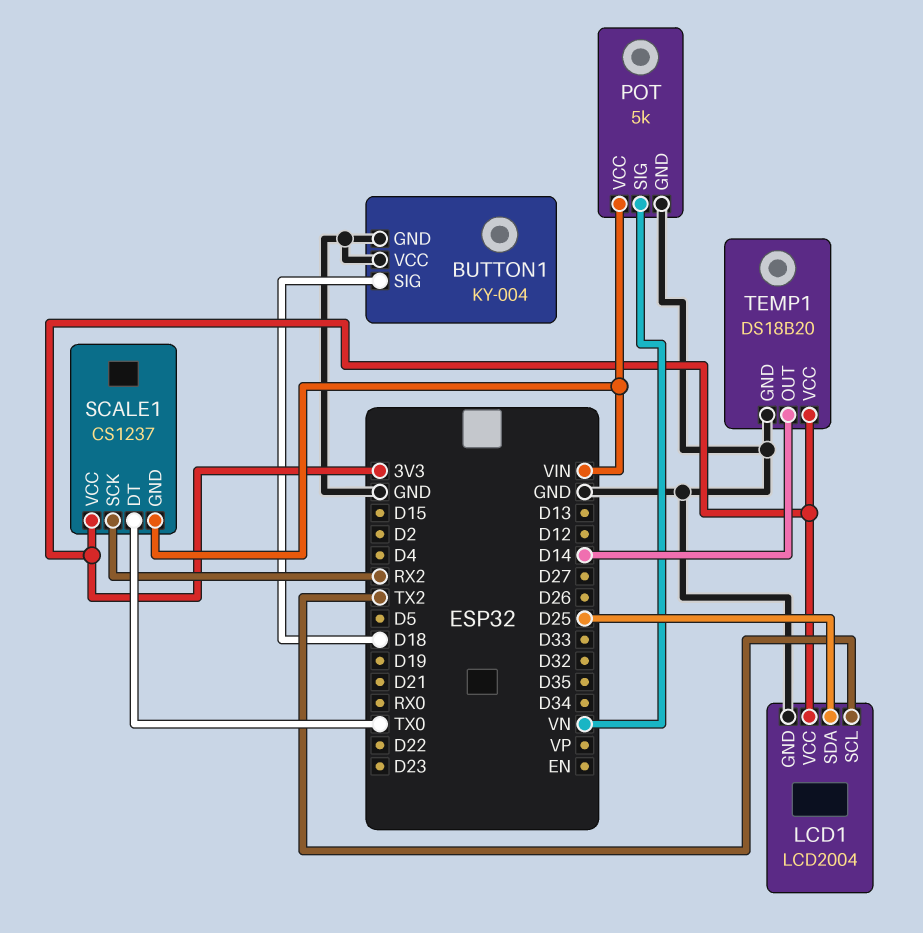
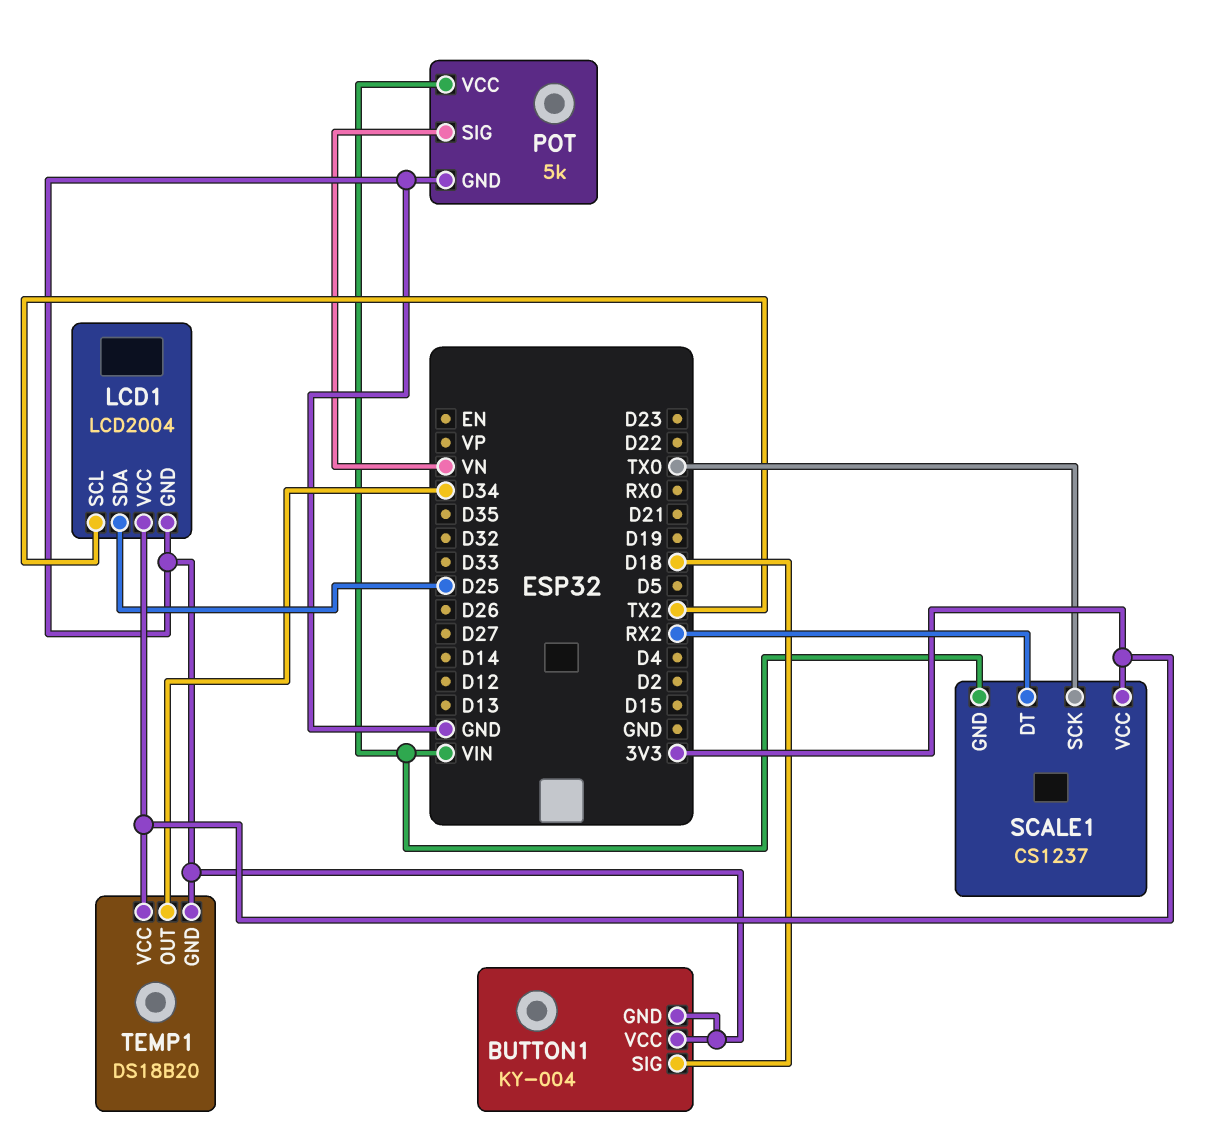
SCALE1 pin DT: TX0 -> RX2
SCALE1 pin SCK: RX2 -> TX0
TEMP1 pin OUT: D14 -> D34

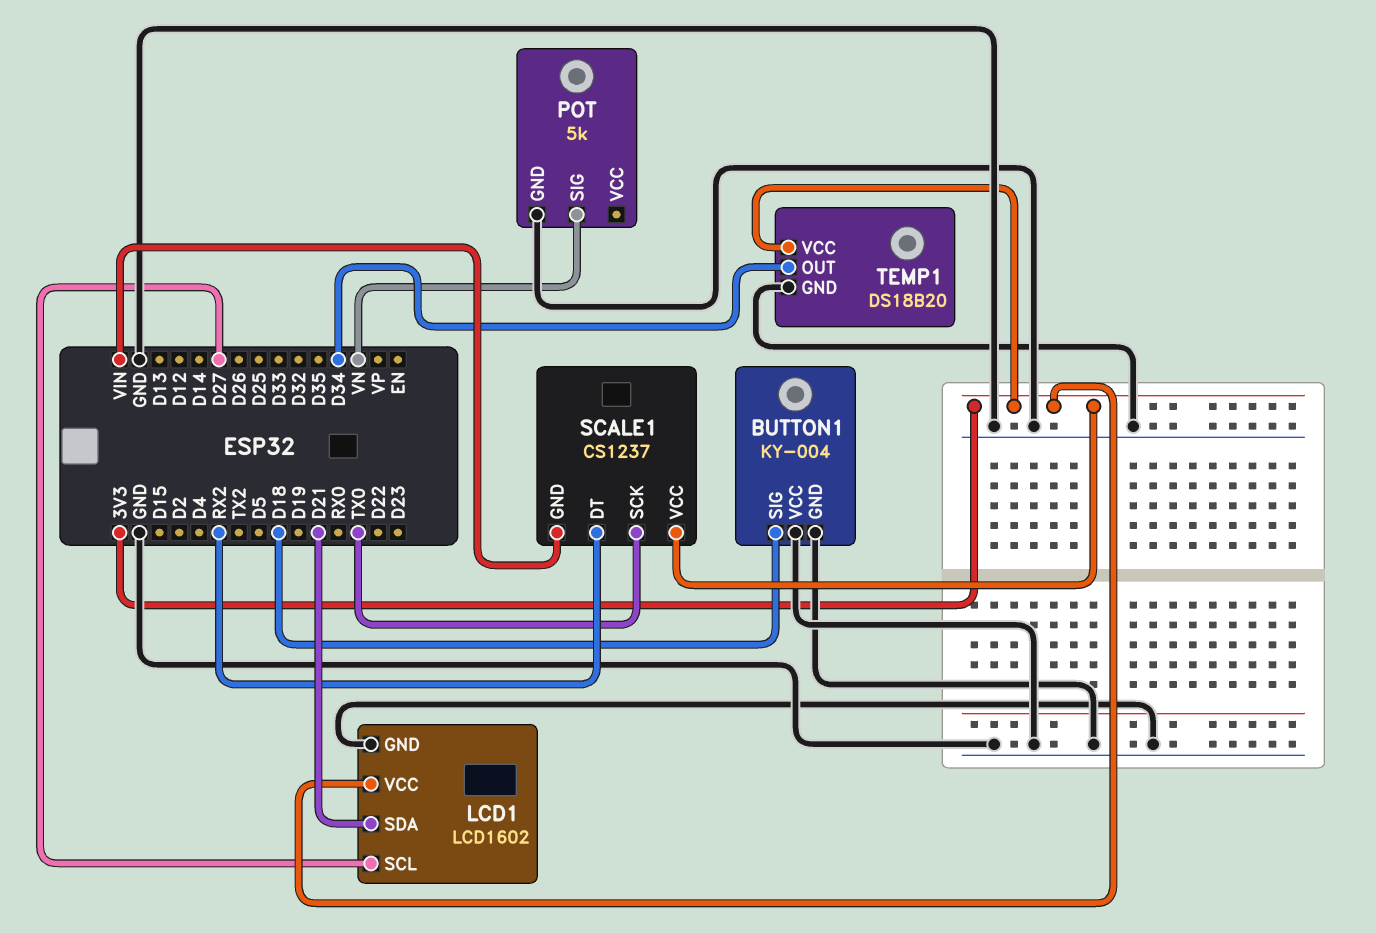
LCD1: LCD2004 -> LCD1602
LCD1 pin SCL: TX2 -> D27
LCD1 pin SDA: D25 -> D21
POT pin VCC: VIN -> none

